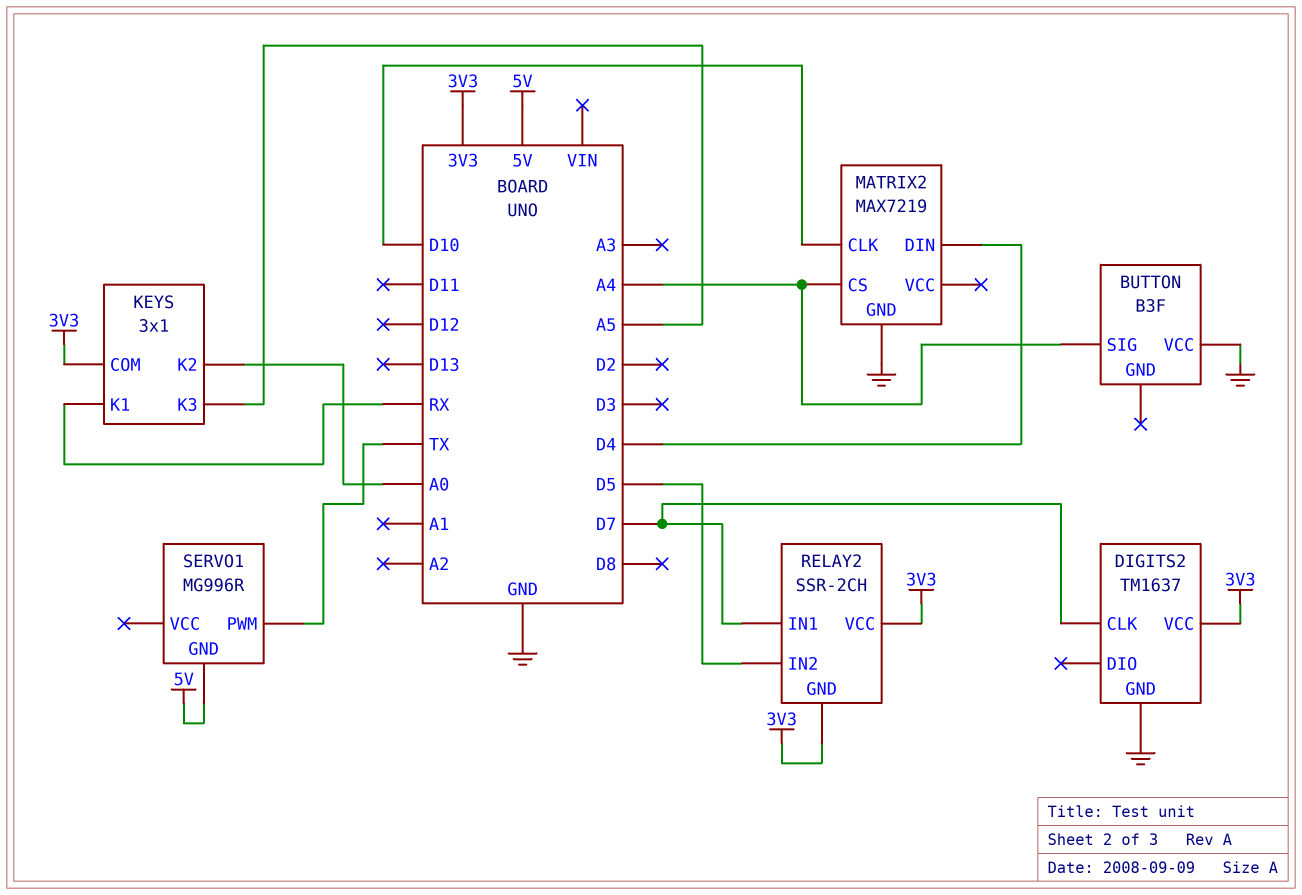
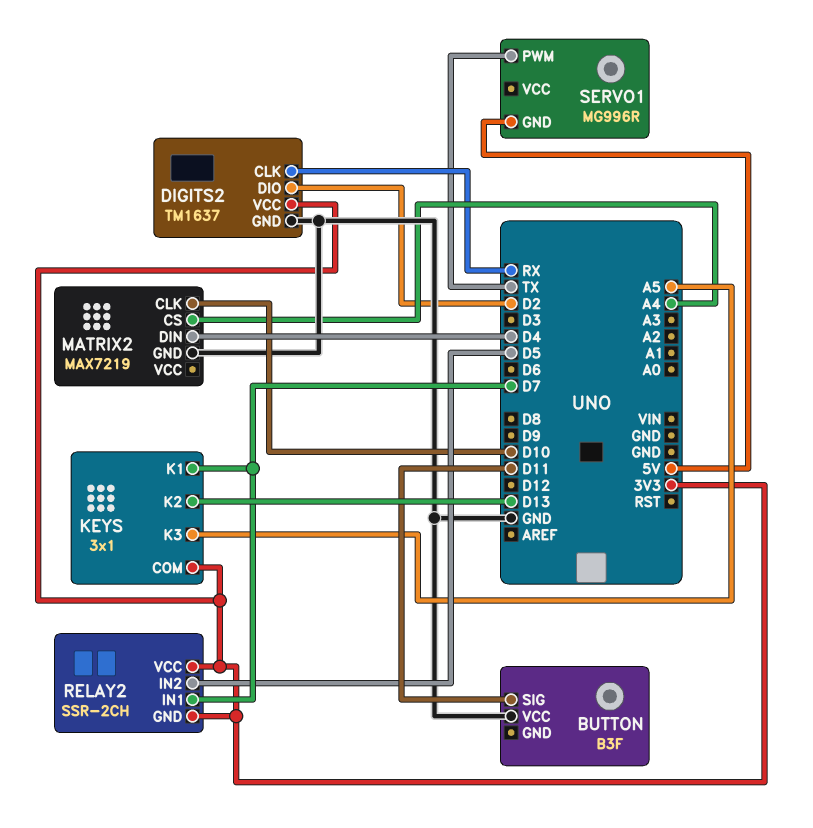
BUTTON pin SIG: A4 -> D11
DIGITS2 pin CLK: D7 -> RX
DIGITS2 pin DIO: none -> D2
KEYS pin K1: RX -> D7
KEYS pin K2: A0 -> D13

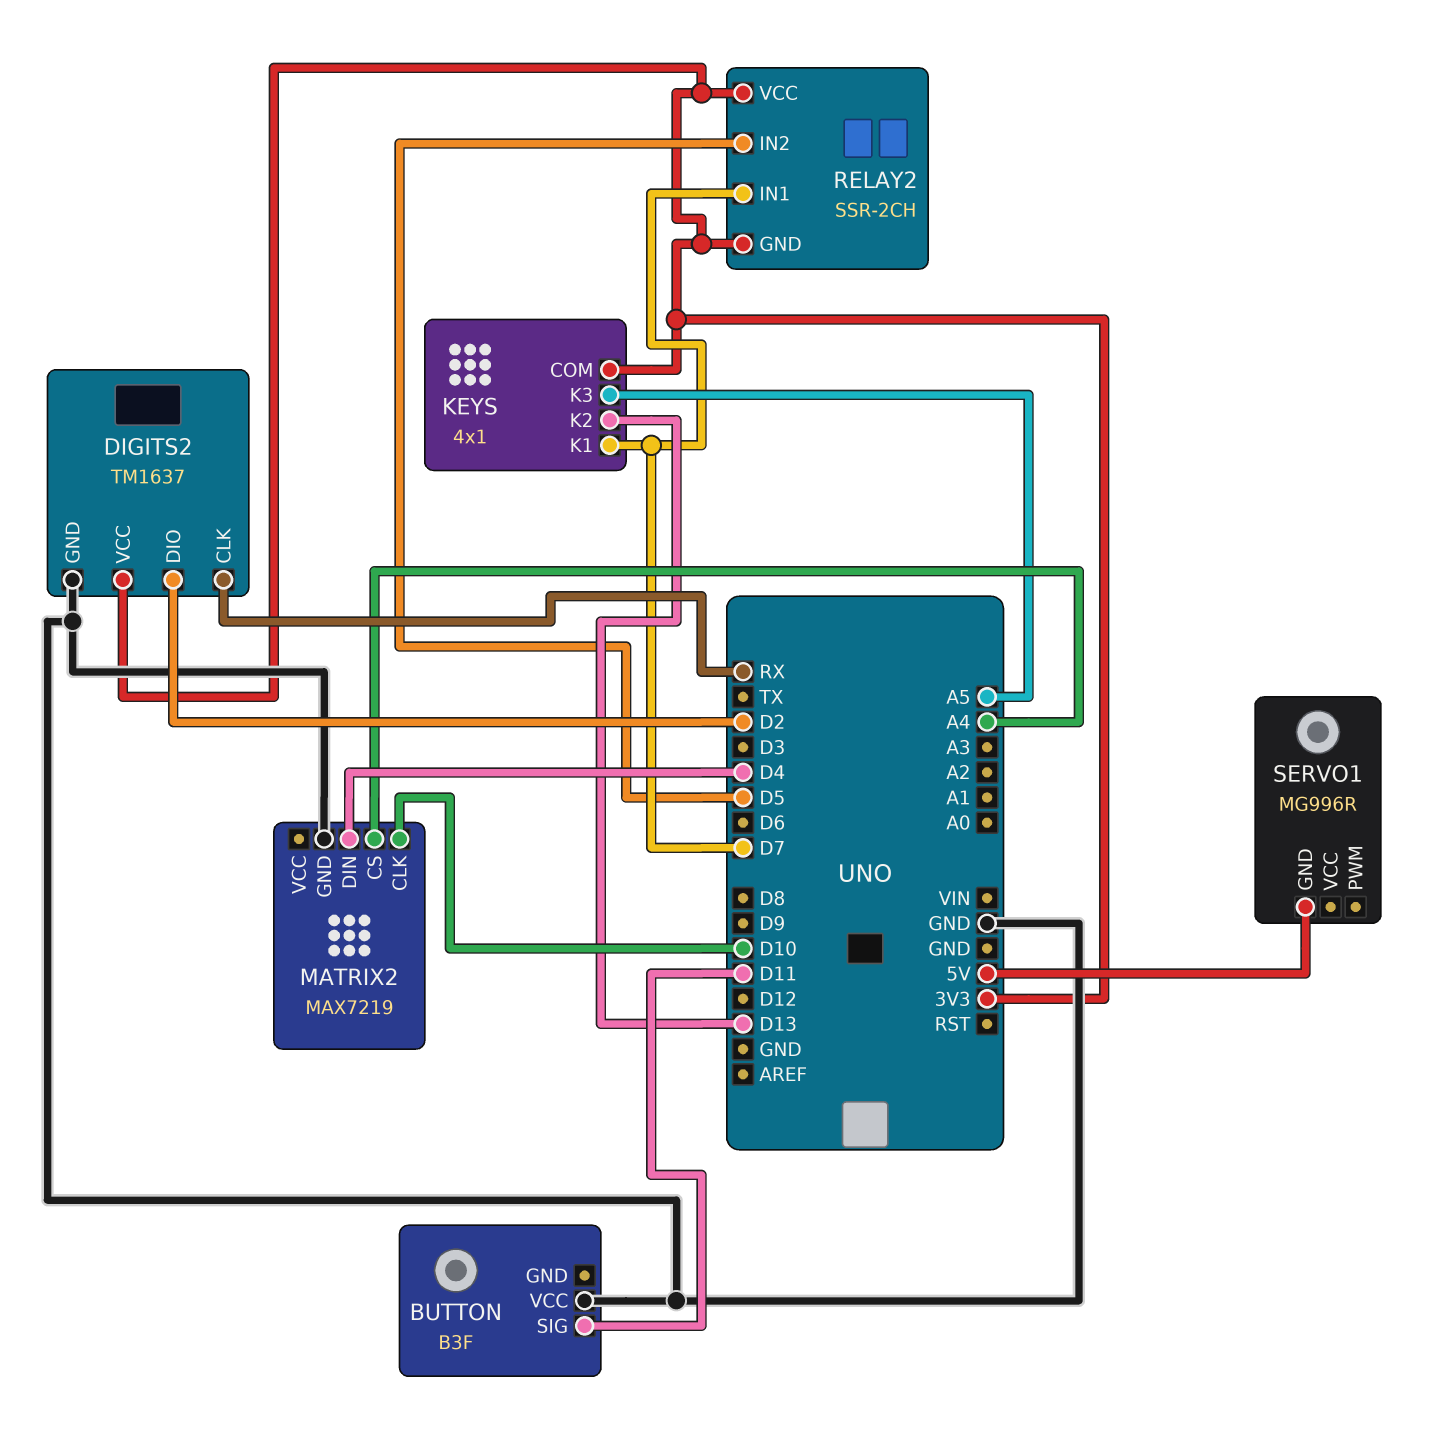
KEYS: 3x1 -> 4x1
SERVO1 pin PWM: TX -> none

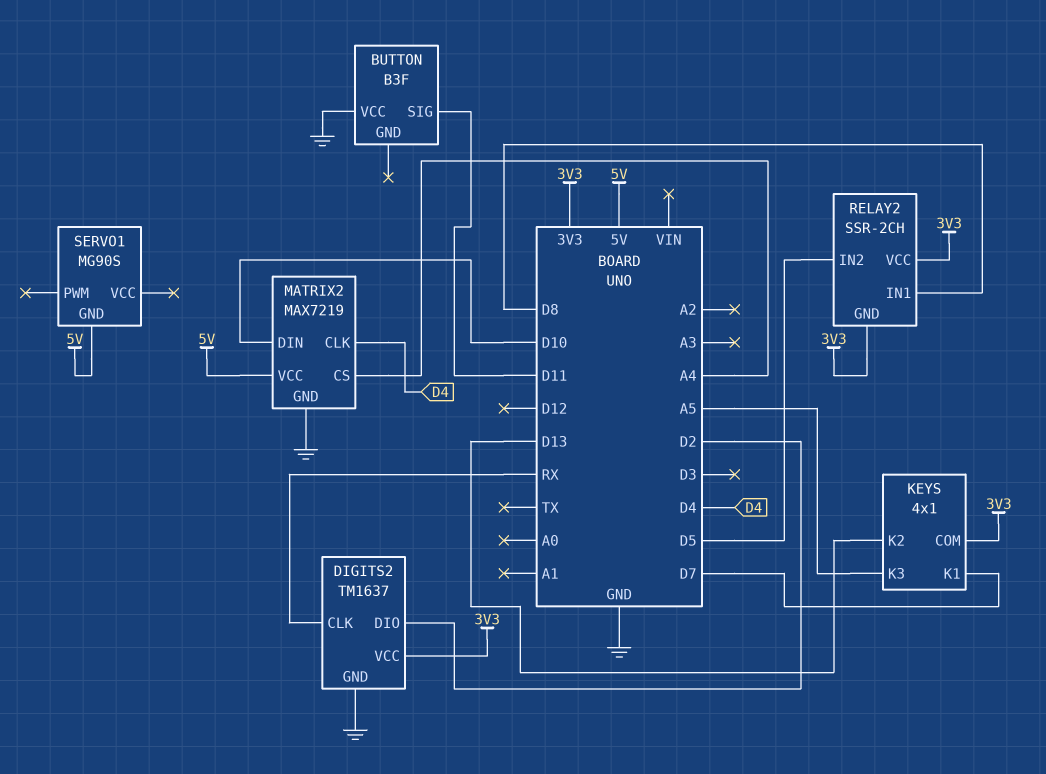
MATRIX2 pin CLK: D10 -> D4
MATRIX2 pin DIN: D4 -> D10
MATRIX2 pin VCC: none -> 5V
RELAY2 pin IN1: D7 -> D8
SERVO1: MG996R -> MG90S

